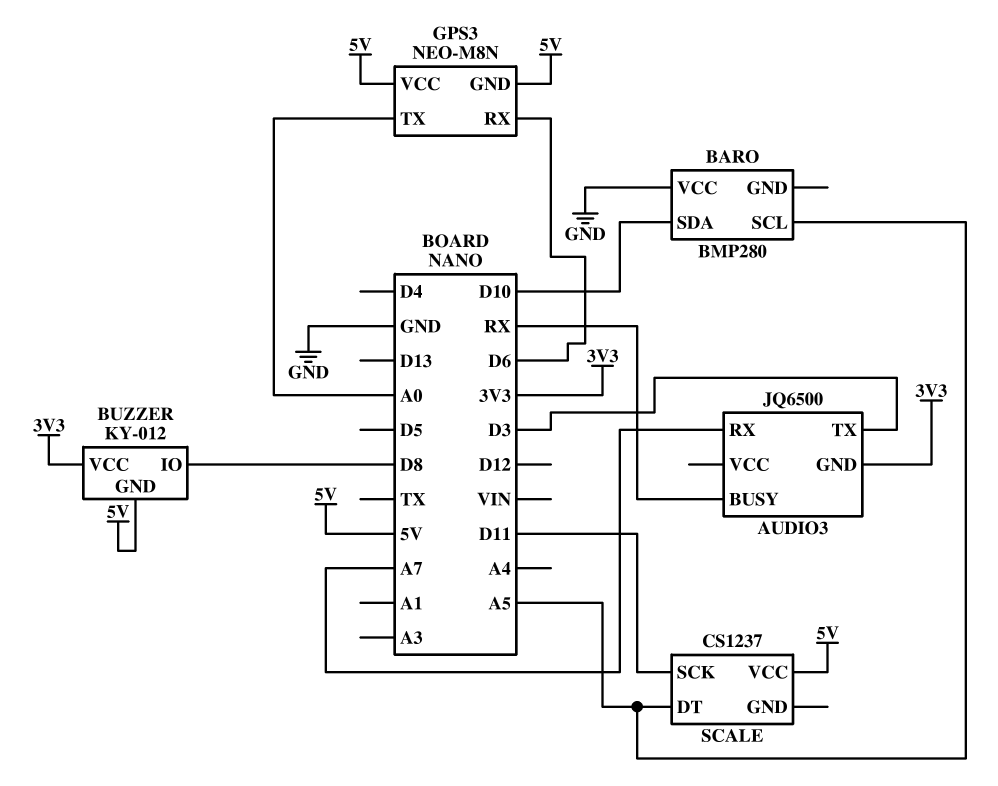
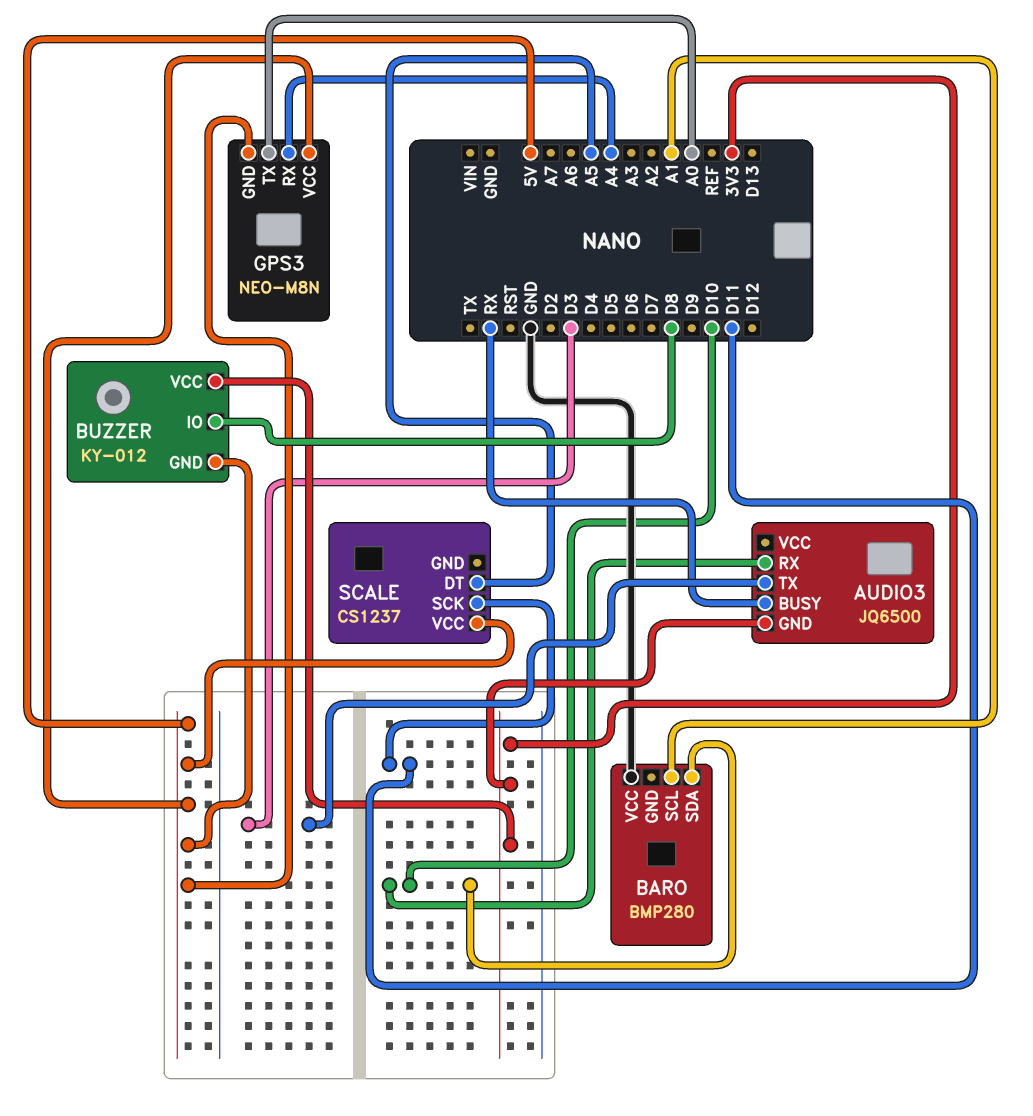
AUDIO3 pin RX: A7 -> D10
BARO pin SCL: A5 -> A1
GPS3 pin RX: D6 -> A4

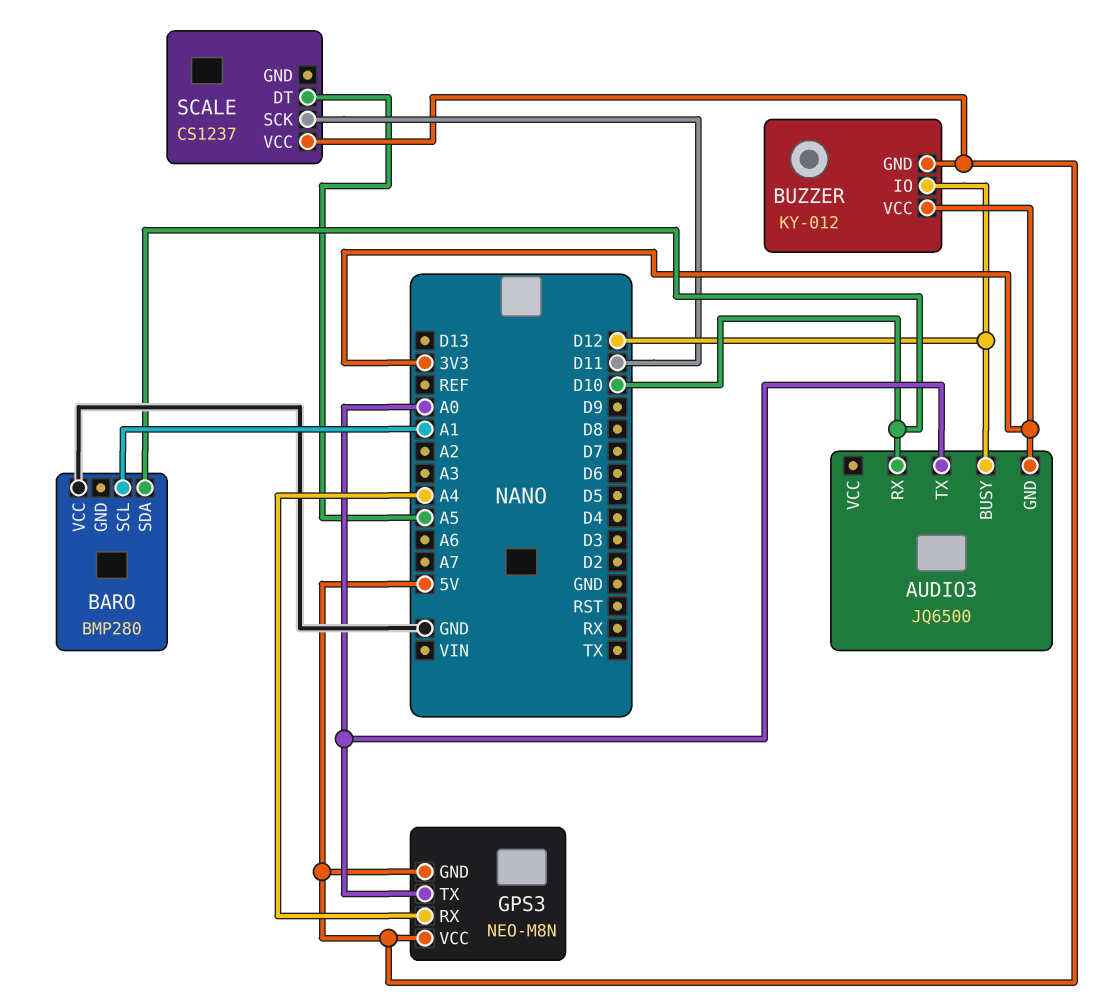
AUDIO3 pin BUSY: RX -> D12
AUDIO3 pin TX: D3 -> A0
BUZZER pin IO: D8 -> D12

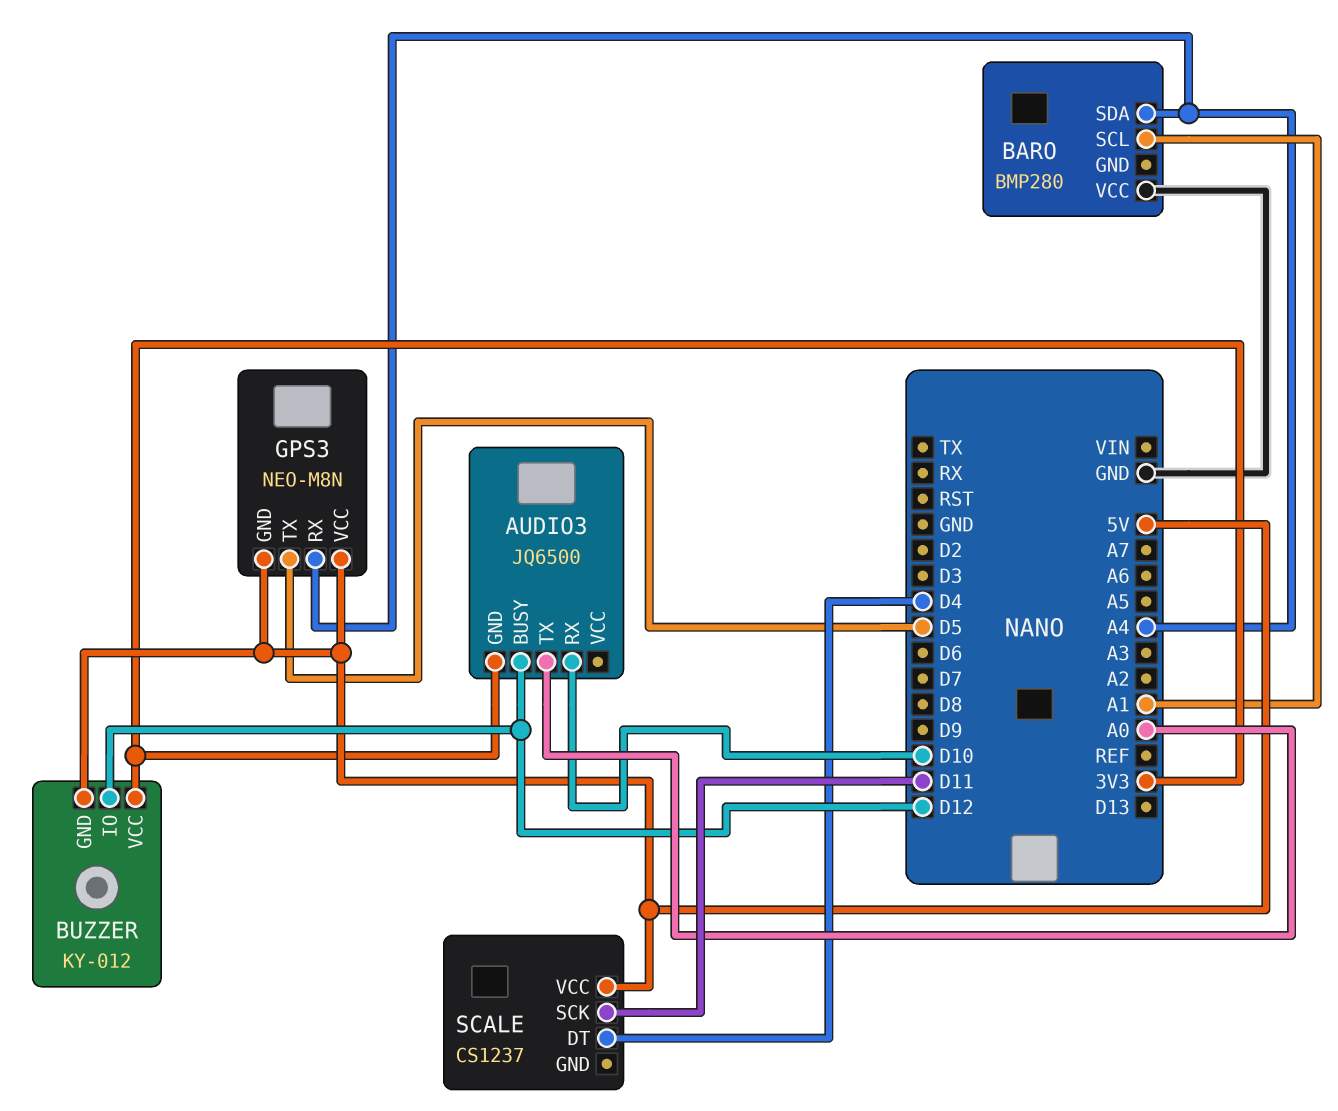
BARO pin SDA: D10 -> A4
GPS3 pin TX: A0 -> D5
SCALE pin DT: A5 -> D4

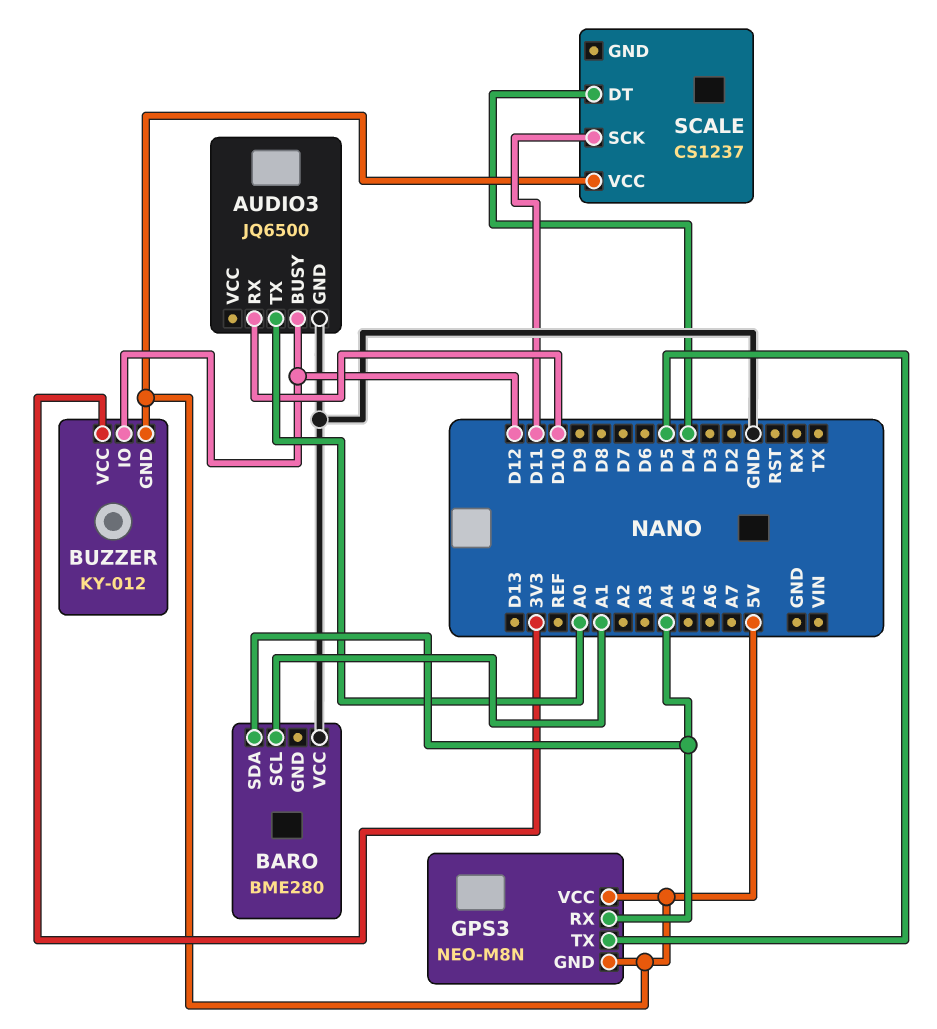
AUDIO3 pin GND: 3V3 -> GND
BARO: BMP280 -> BME280

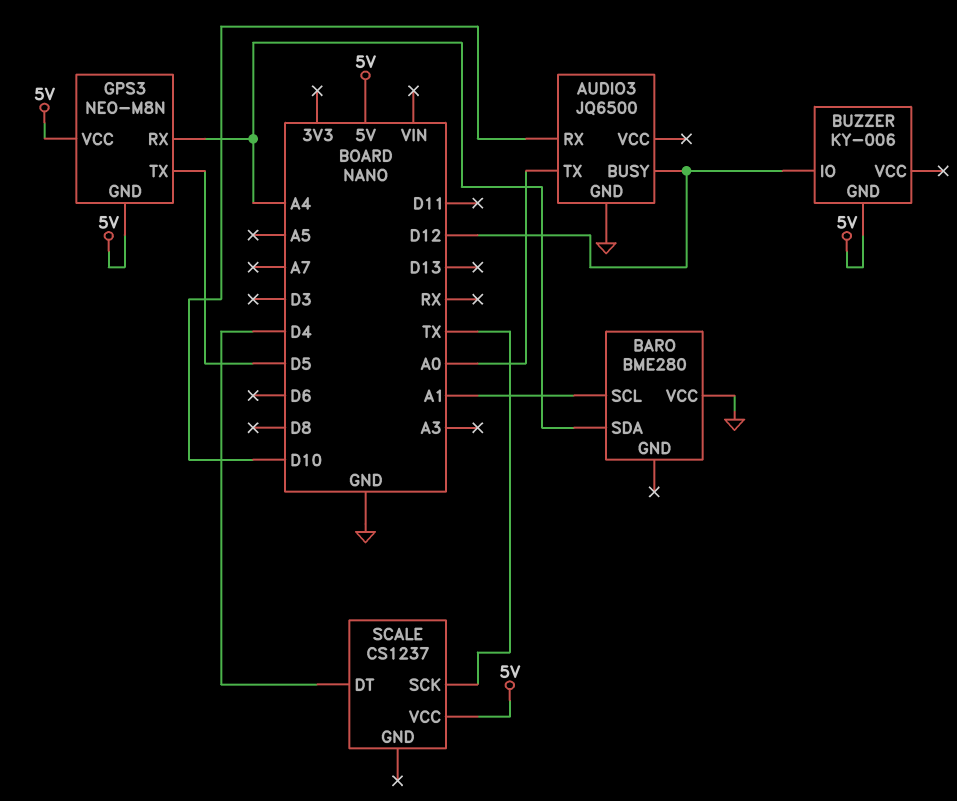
BUZZER: KY-012 -> KY-006
BUZZER pin VCC: 3V3 -> none
SCALE pin SCK: D11 -> TX

